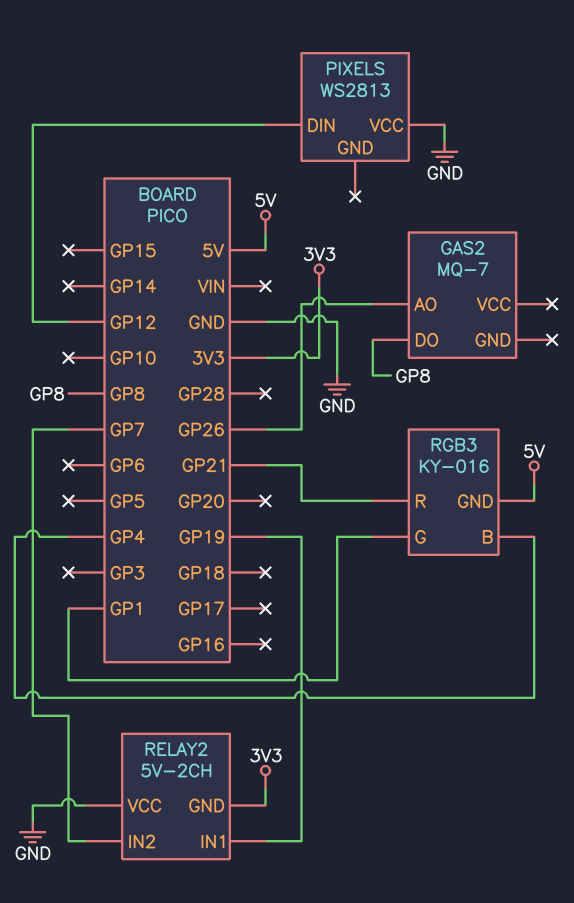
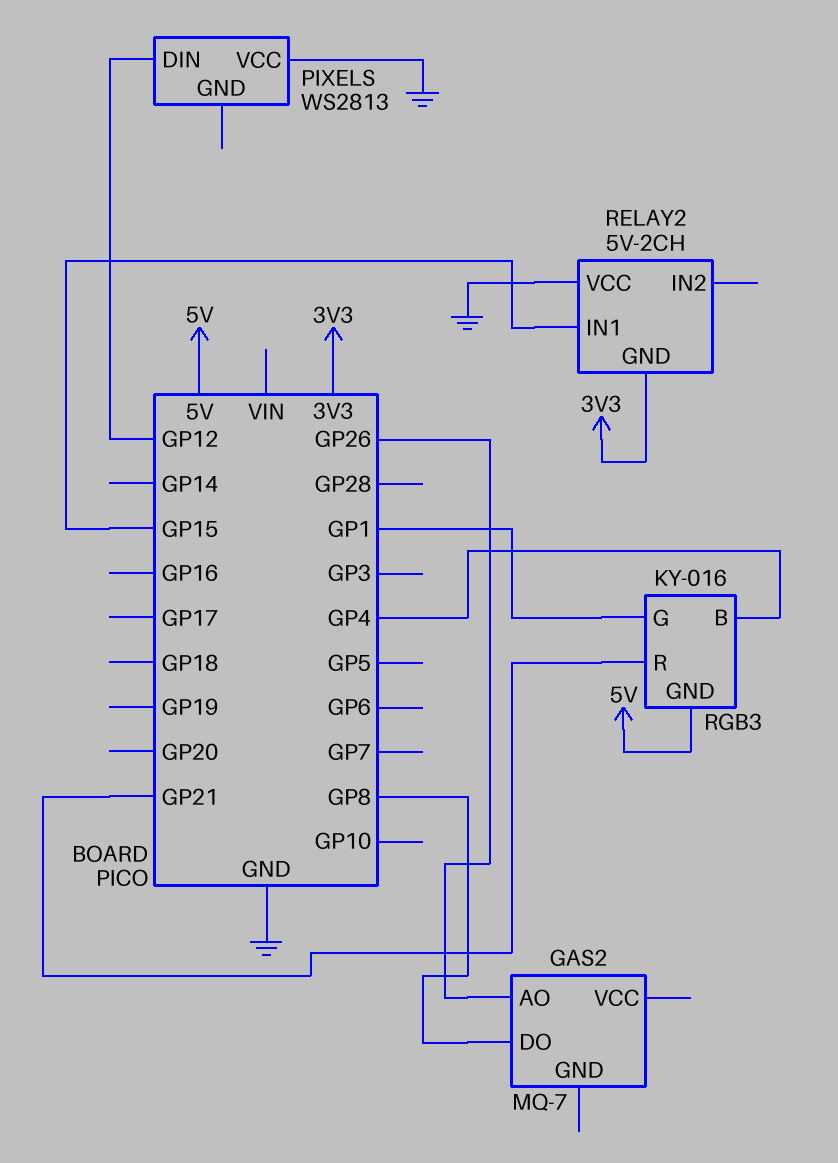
RELAY2 pin IN1: GP19 -> GP15
RELAY2 pin IN2: GP7 -> none

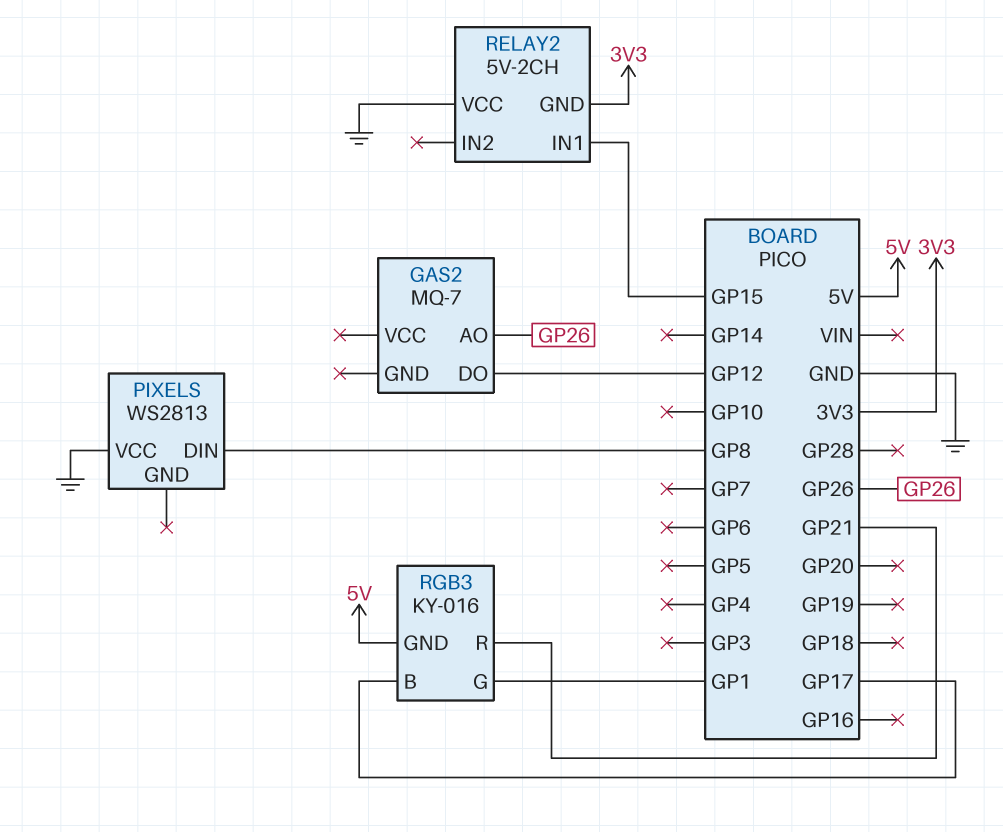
GAS2 pin DO: GP8 -> GP12
PIXELS pin DIN: GP12 -> GP8
RGB3 pin B: GP4 -> GP17

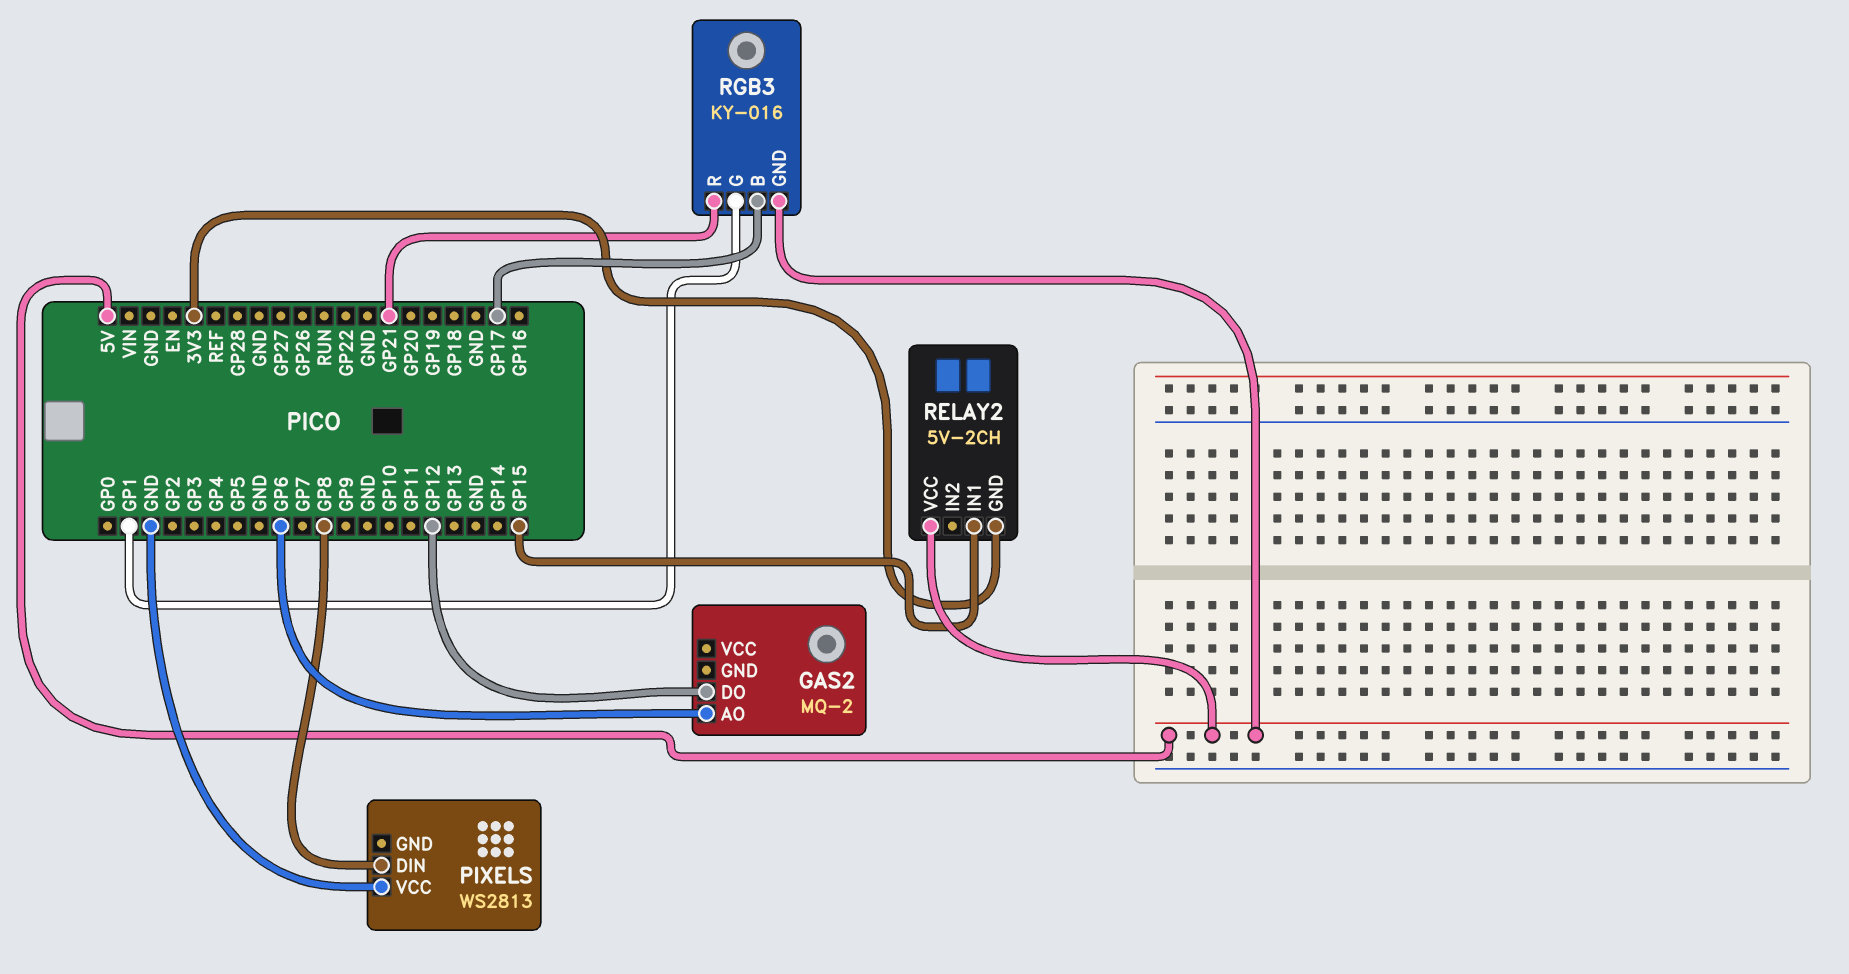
GAS2: MQ-7 -> MQ-2
GAS2 pin AO: GP26 -> GP6
RELAY2 pin VCC: GND -> 5V

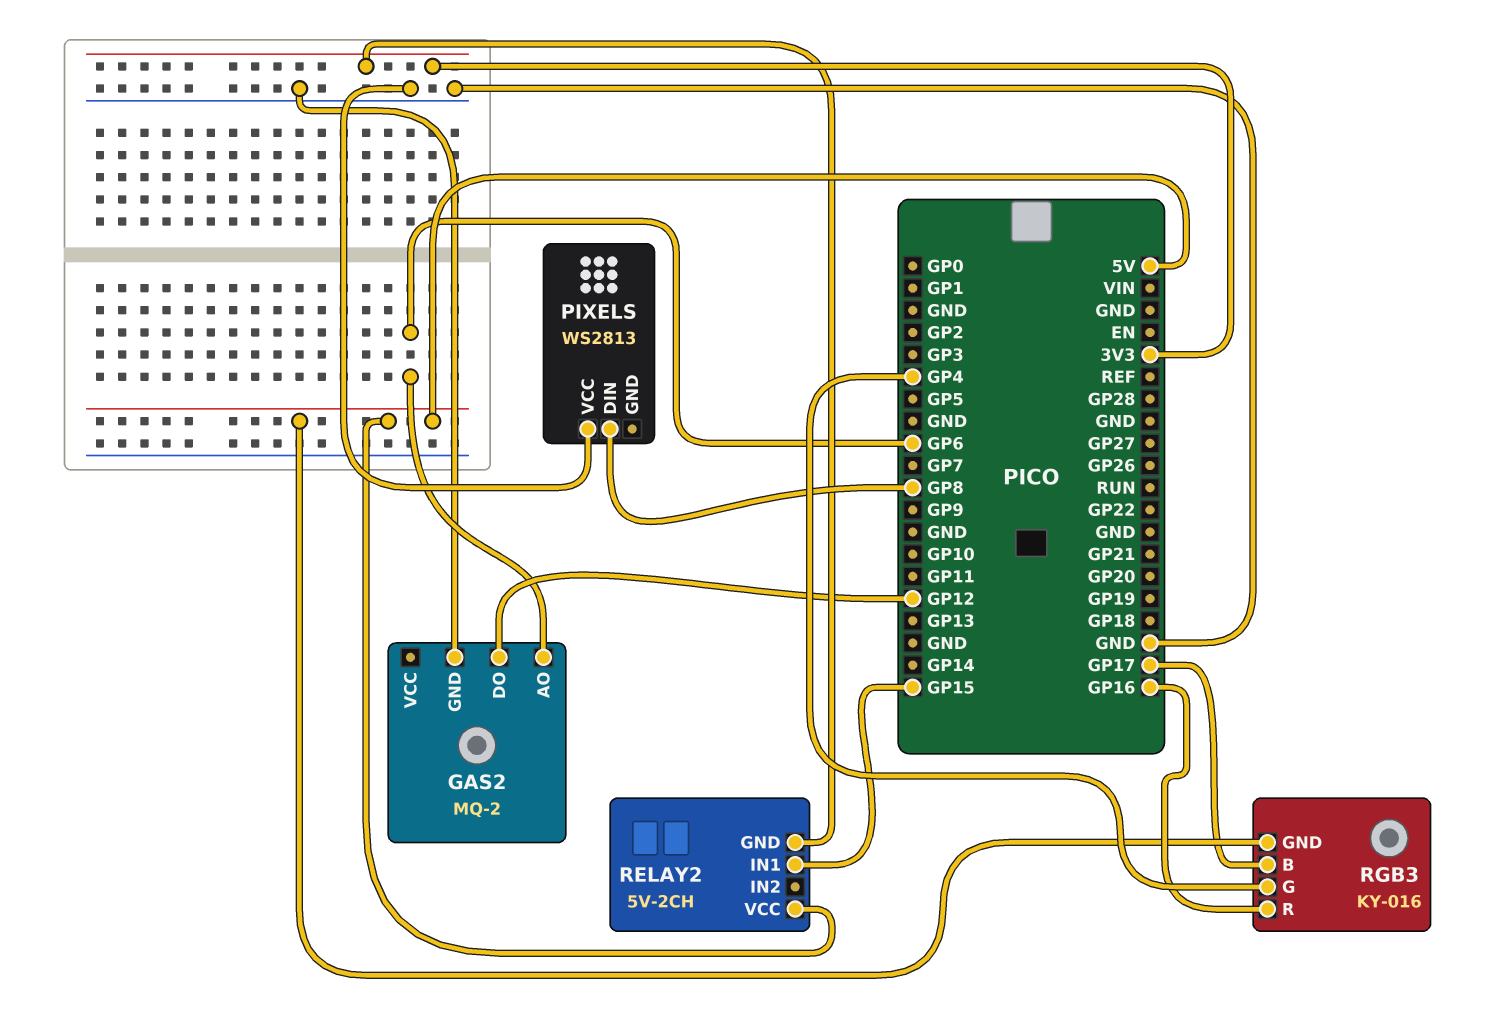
GAS2 pin GND: none -> GND
RGB3 pin G: GP1 -> GP4
RGB3 pin R: GP21 -> GP16

